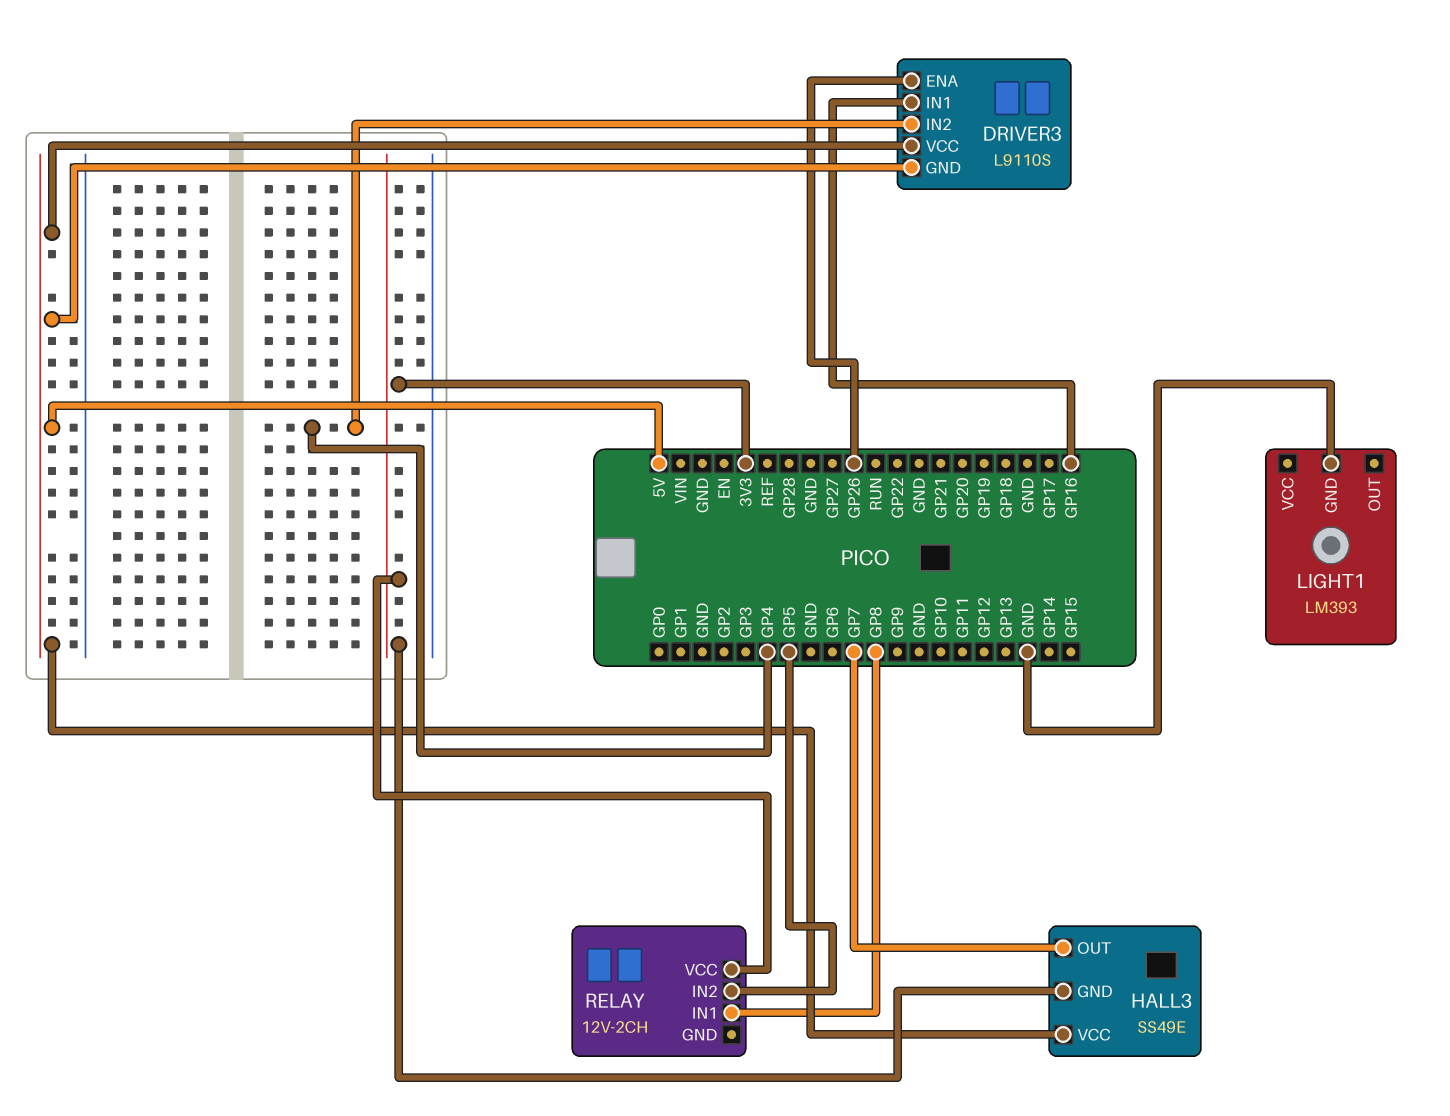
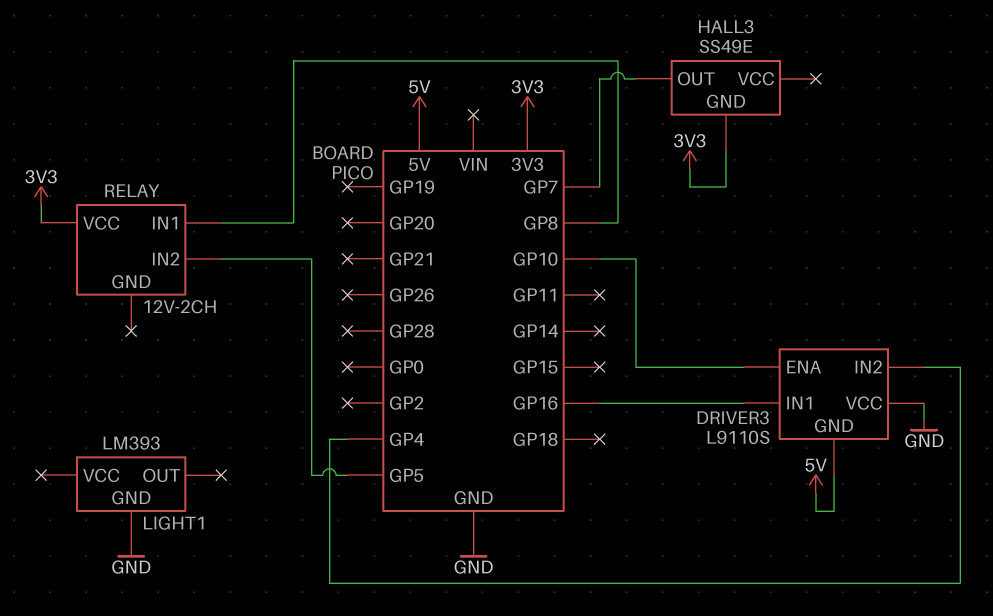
DRIVER3 pin ENA: GP26 -> GP10
DRIVER3 pin VCC: 5V -> GND
HALL3 pin VCC: 5V -> none

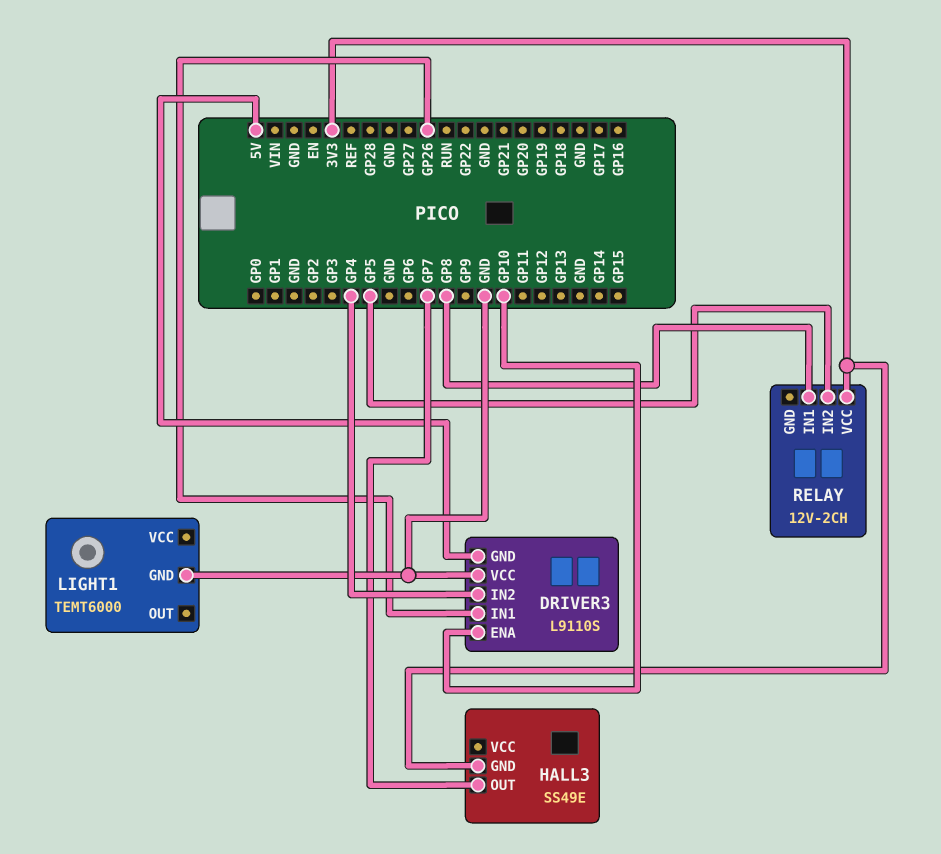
DRIVER3 pin IN1: GP16 -> GP26
LIGHT1: LM393 -> TEMT6000

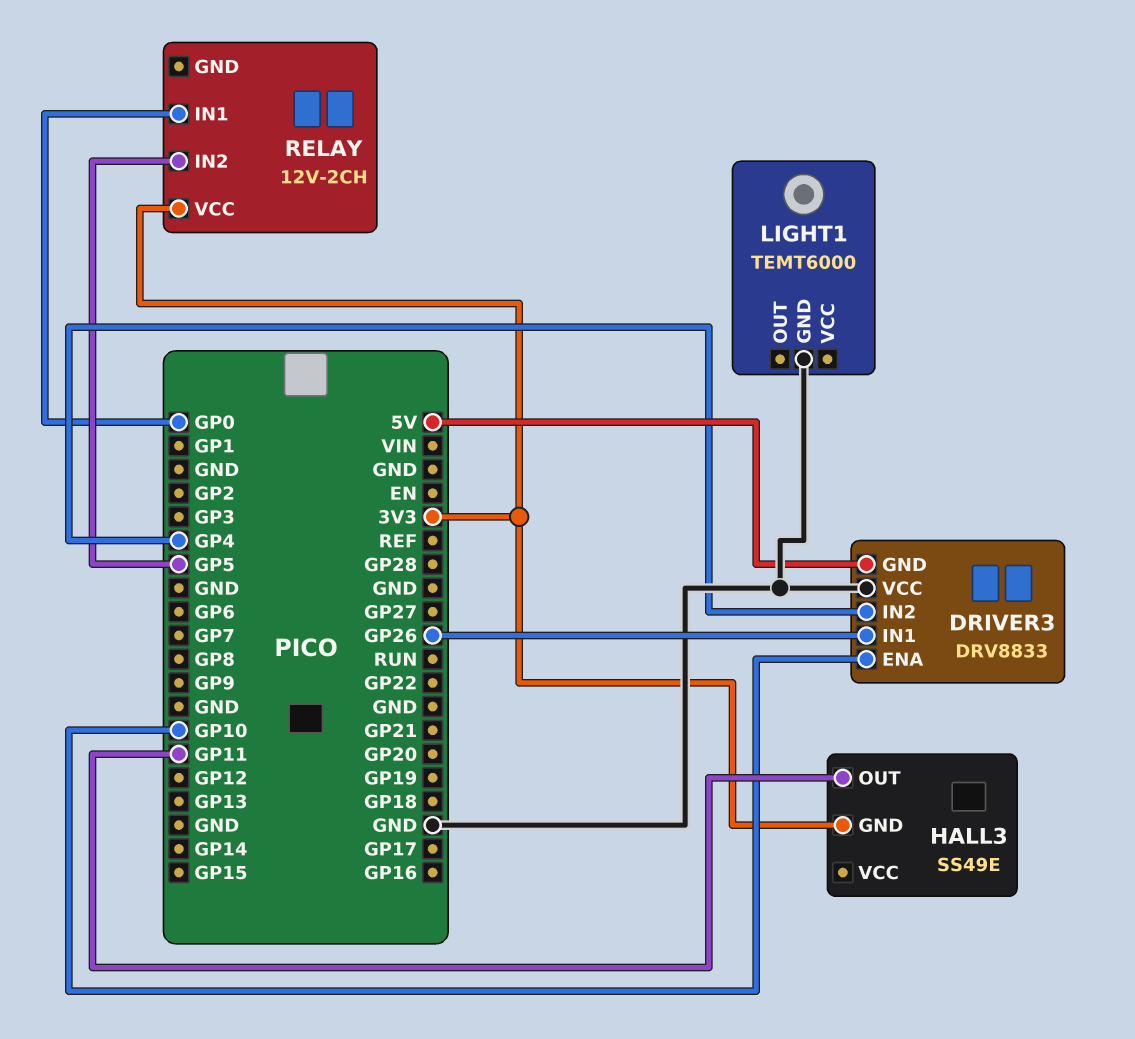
DRIVER3: L9110S -> DRV8833
HALL3 pin OUT: GP7 -> GP11
RELAY pin IN1: GP8 -> GP0

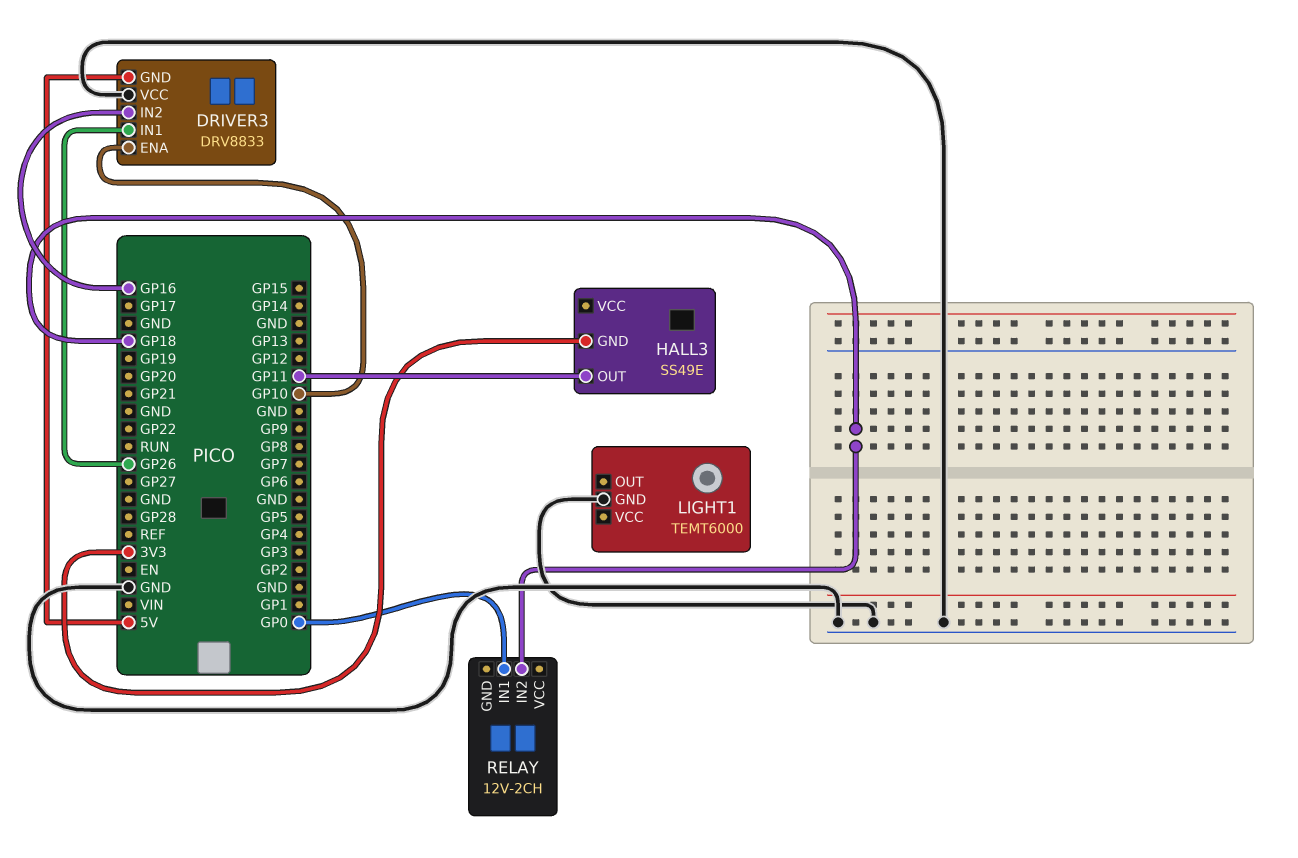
DRIVER3 pin IN2: GP4 -> GP16
RELAY pin IN2: GP5 -> GP18
RELAY pin VCC: 3V3 -> none

